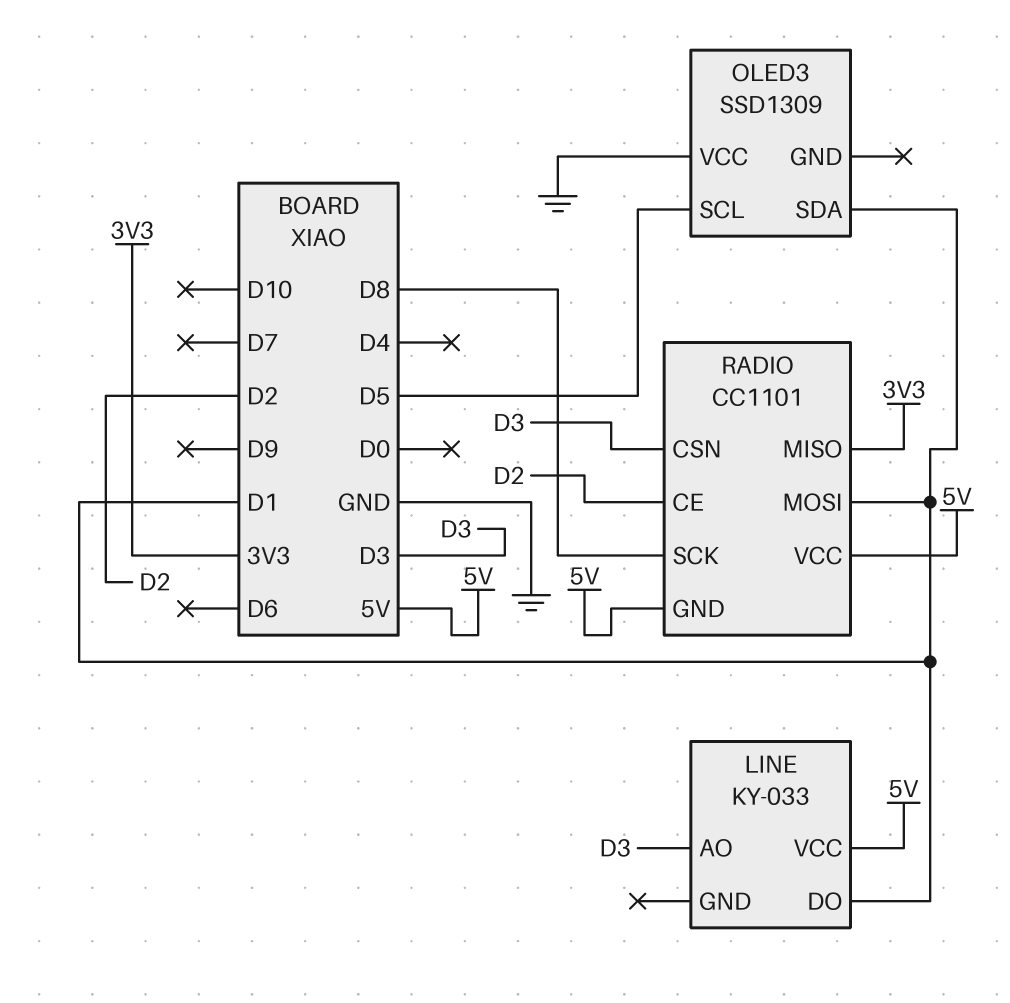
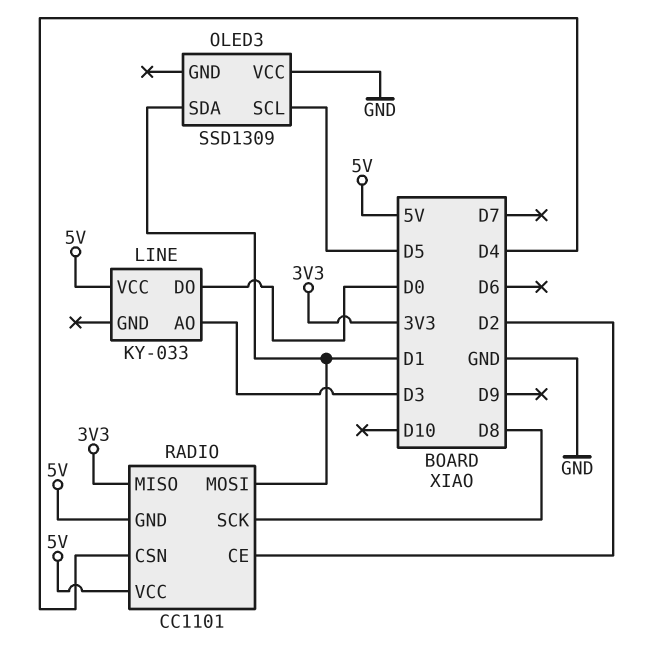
LINE pin DO: D1 -> D0
RADIO pin CSN: D3 -> D4

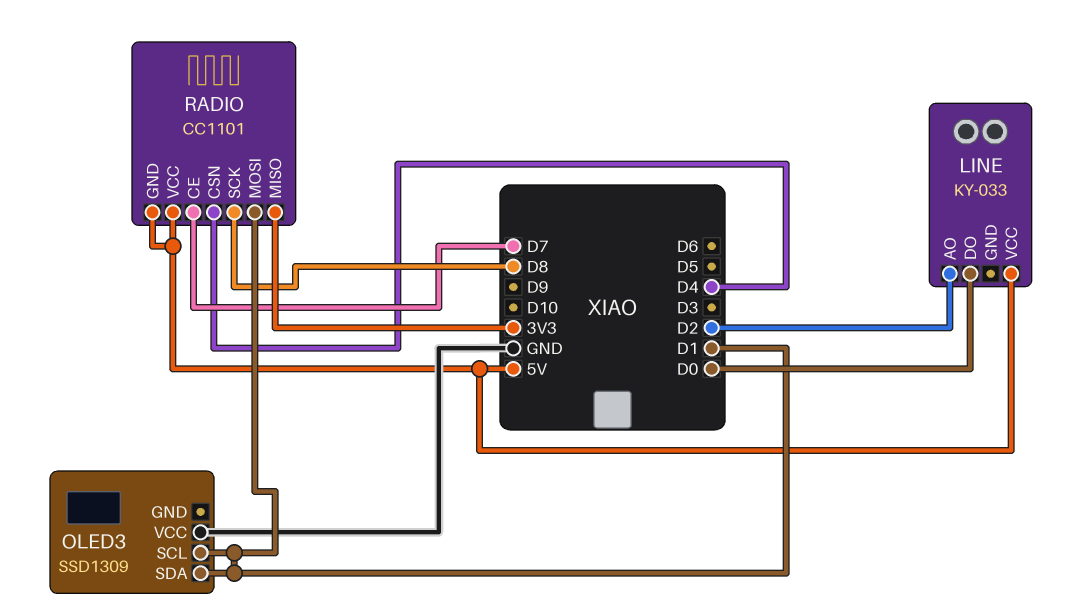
LINE pin AO: D3 -> D2
OLED3 pin SCL: D5 -> D1
RADIO pin CE: D2 -> D7

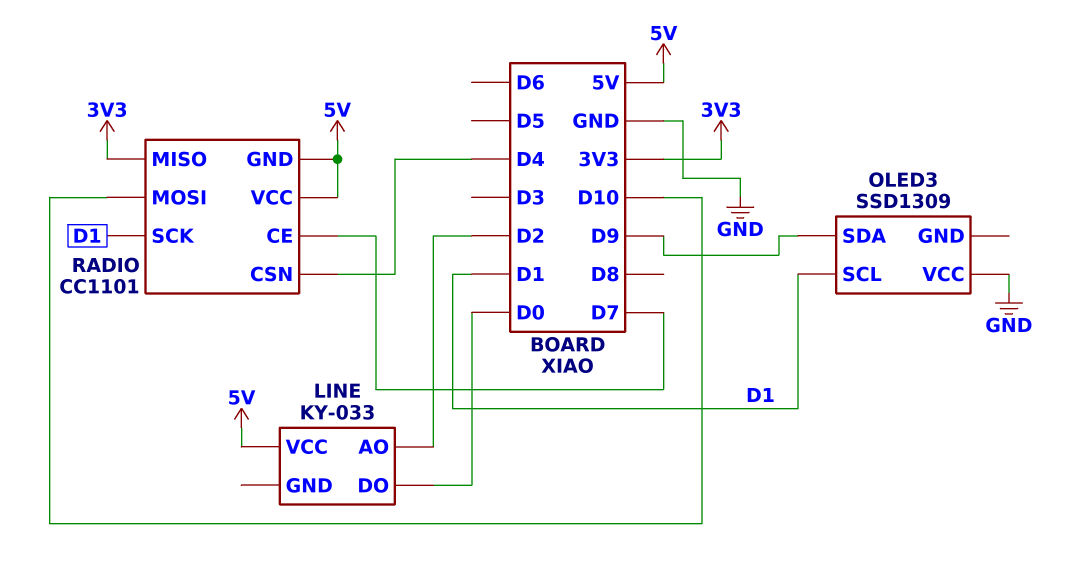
OLED3 pin SDA: D1 -> D9
RADIO pin MOSI: D1 -> D10
RADIO pin SCK: D8 -> D1

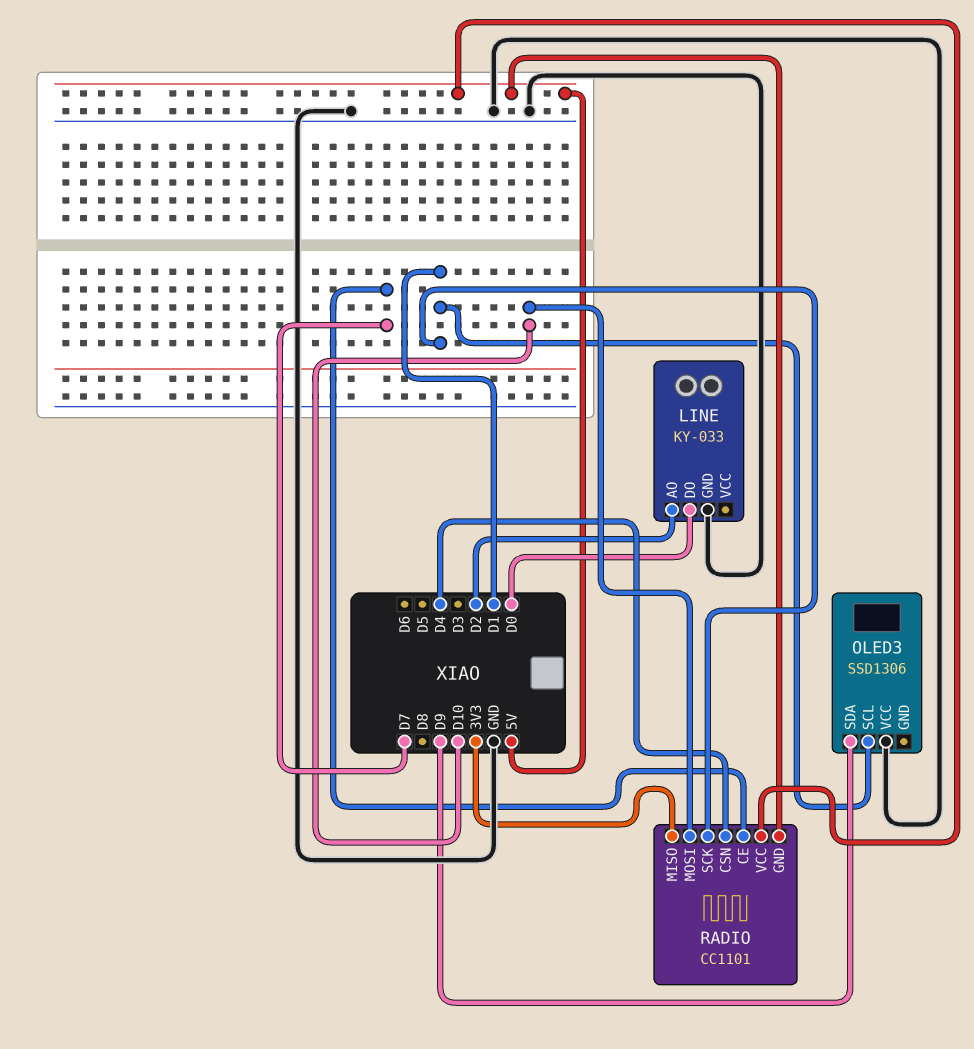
LINE pin GND: none -> GND
LINE pin VCC: 5V -> none
OLED3: SSD1309 -> SSD1306

